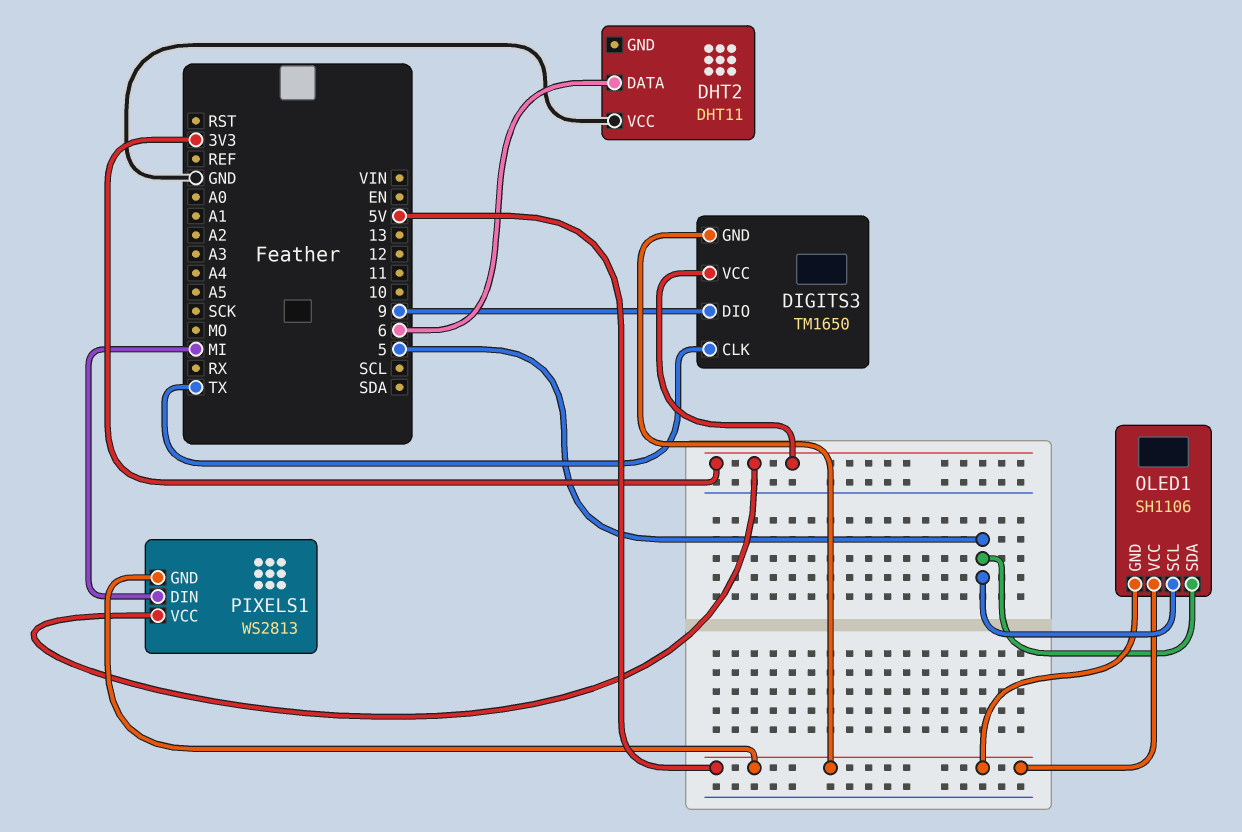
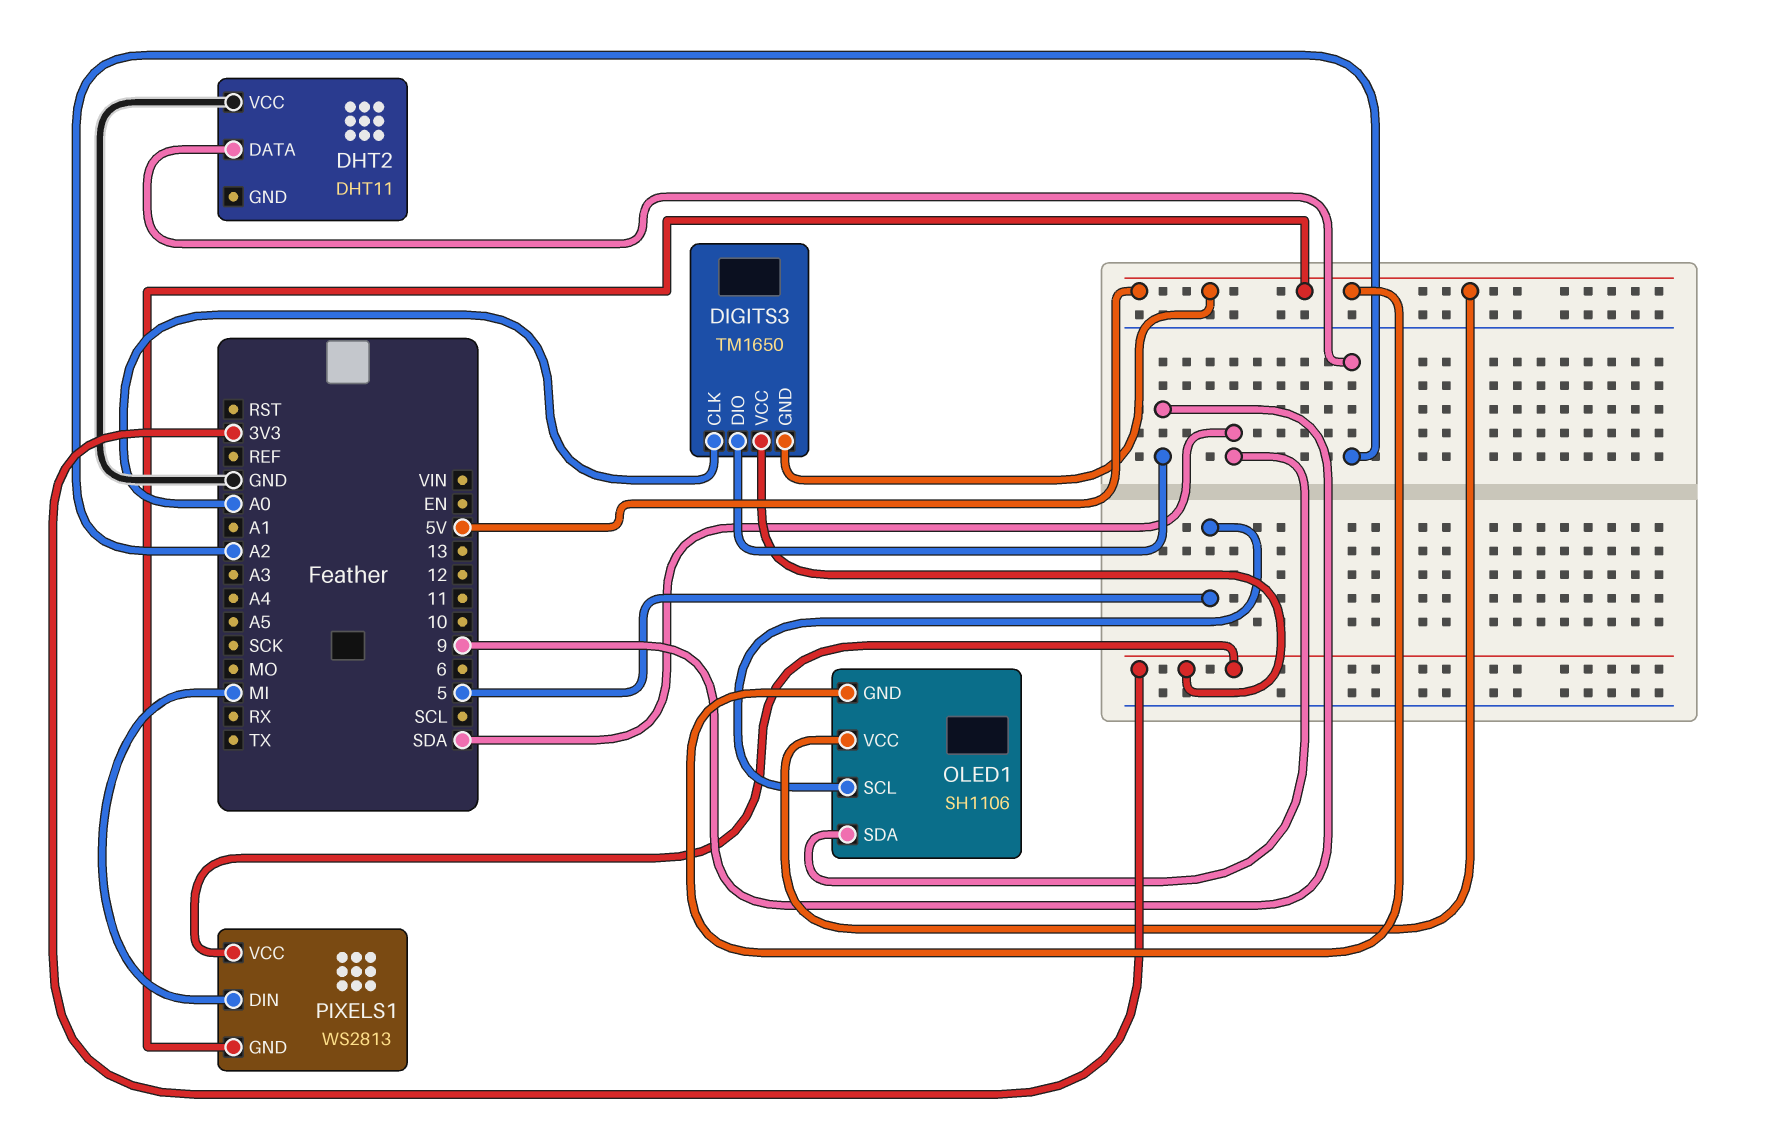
DHT2 pin DATA: 6 -> A2
DIGITS3 pin CLK: TX -> A0
OLED1 pin SDA: 5 -> SDA

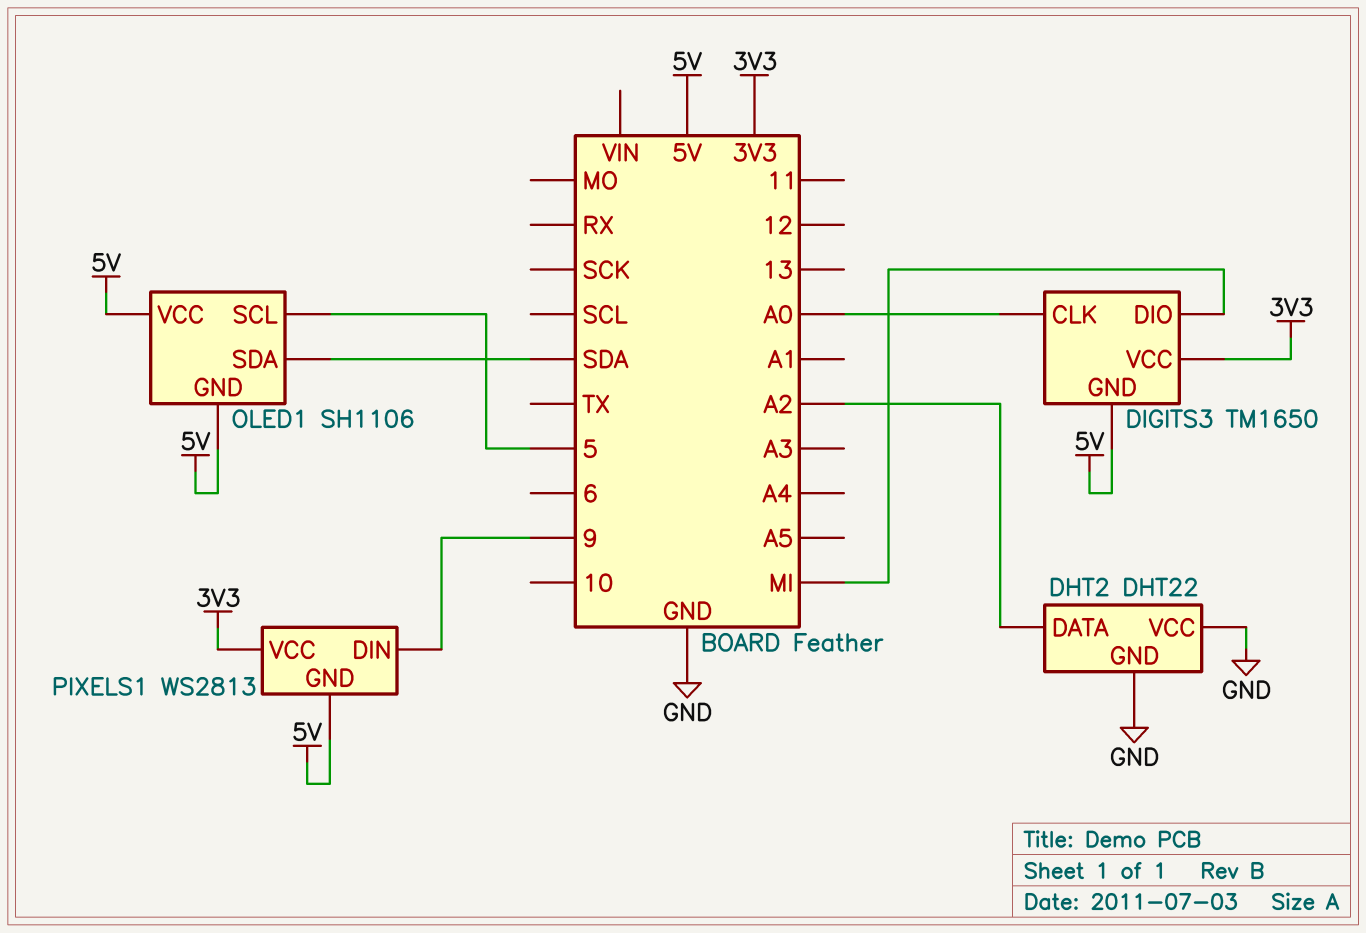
DHT2: DHT11 -> DHT22
DHT2 pin GND: none -> GND
DIGITS3 pin DIO: 9 -> MI
PIXELS1 pin DIN: MI -> 9

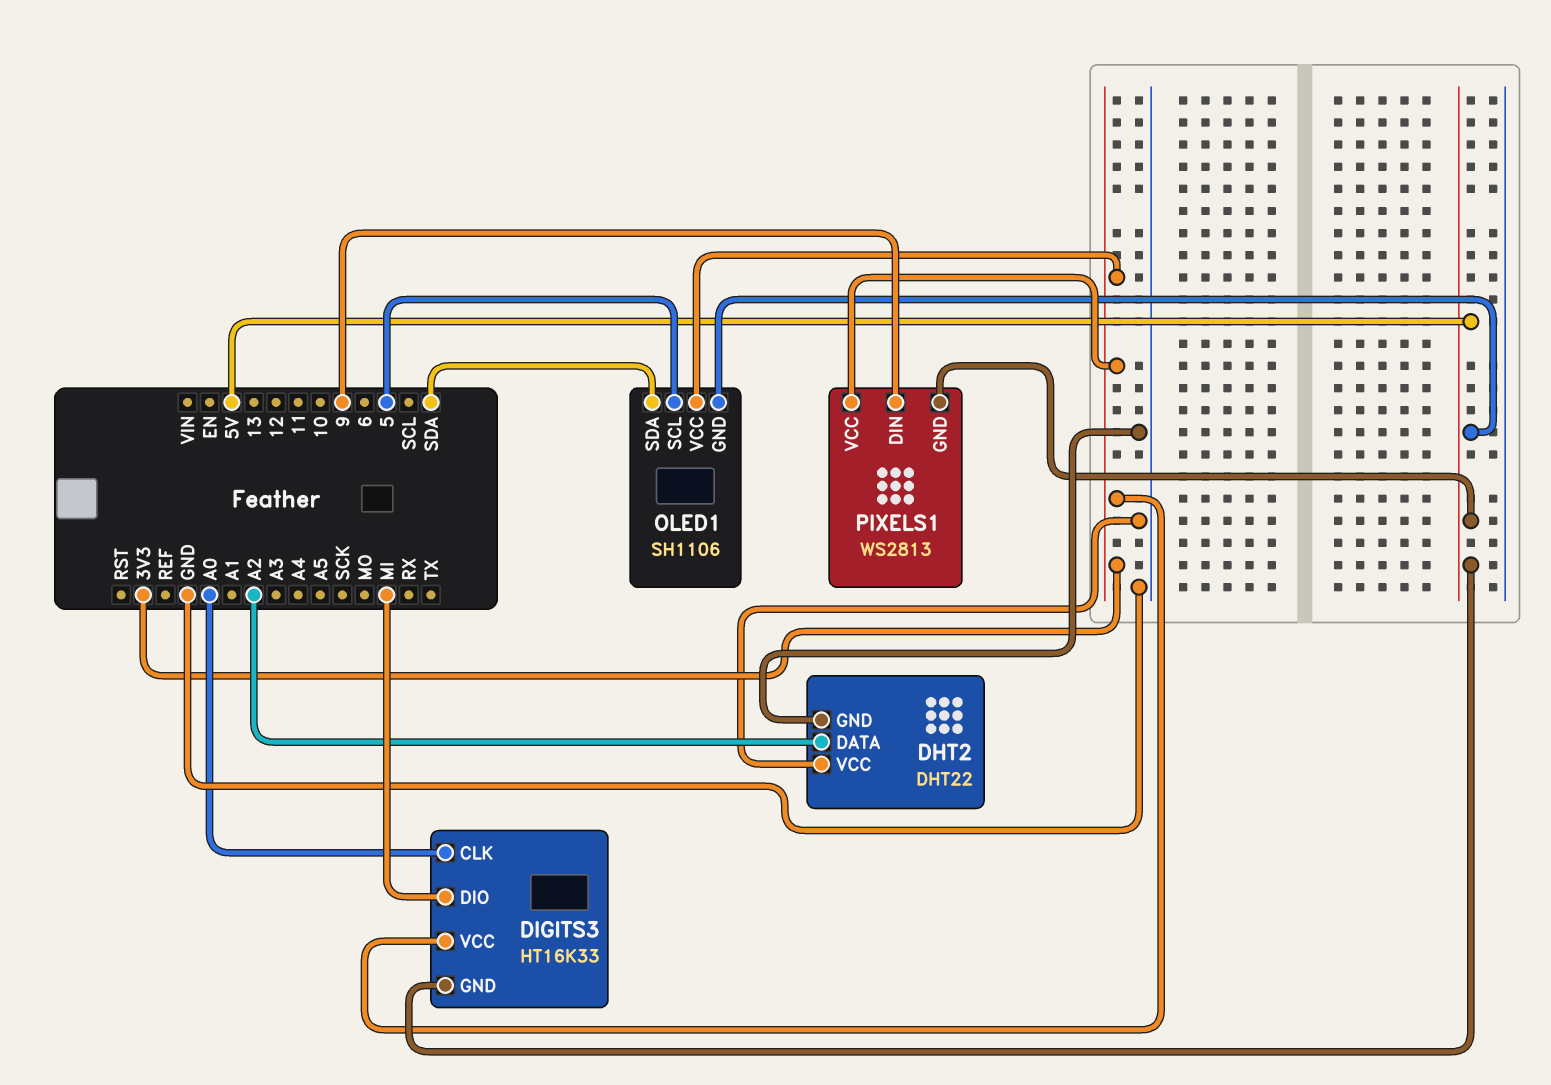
DIGITS3: TM1650 -> HT16K33
OLED1 pin VCC: 5V -> 3V3

